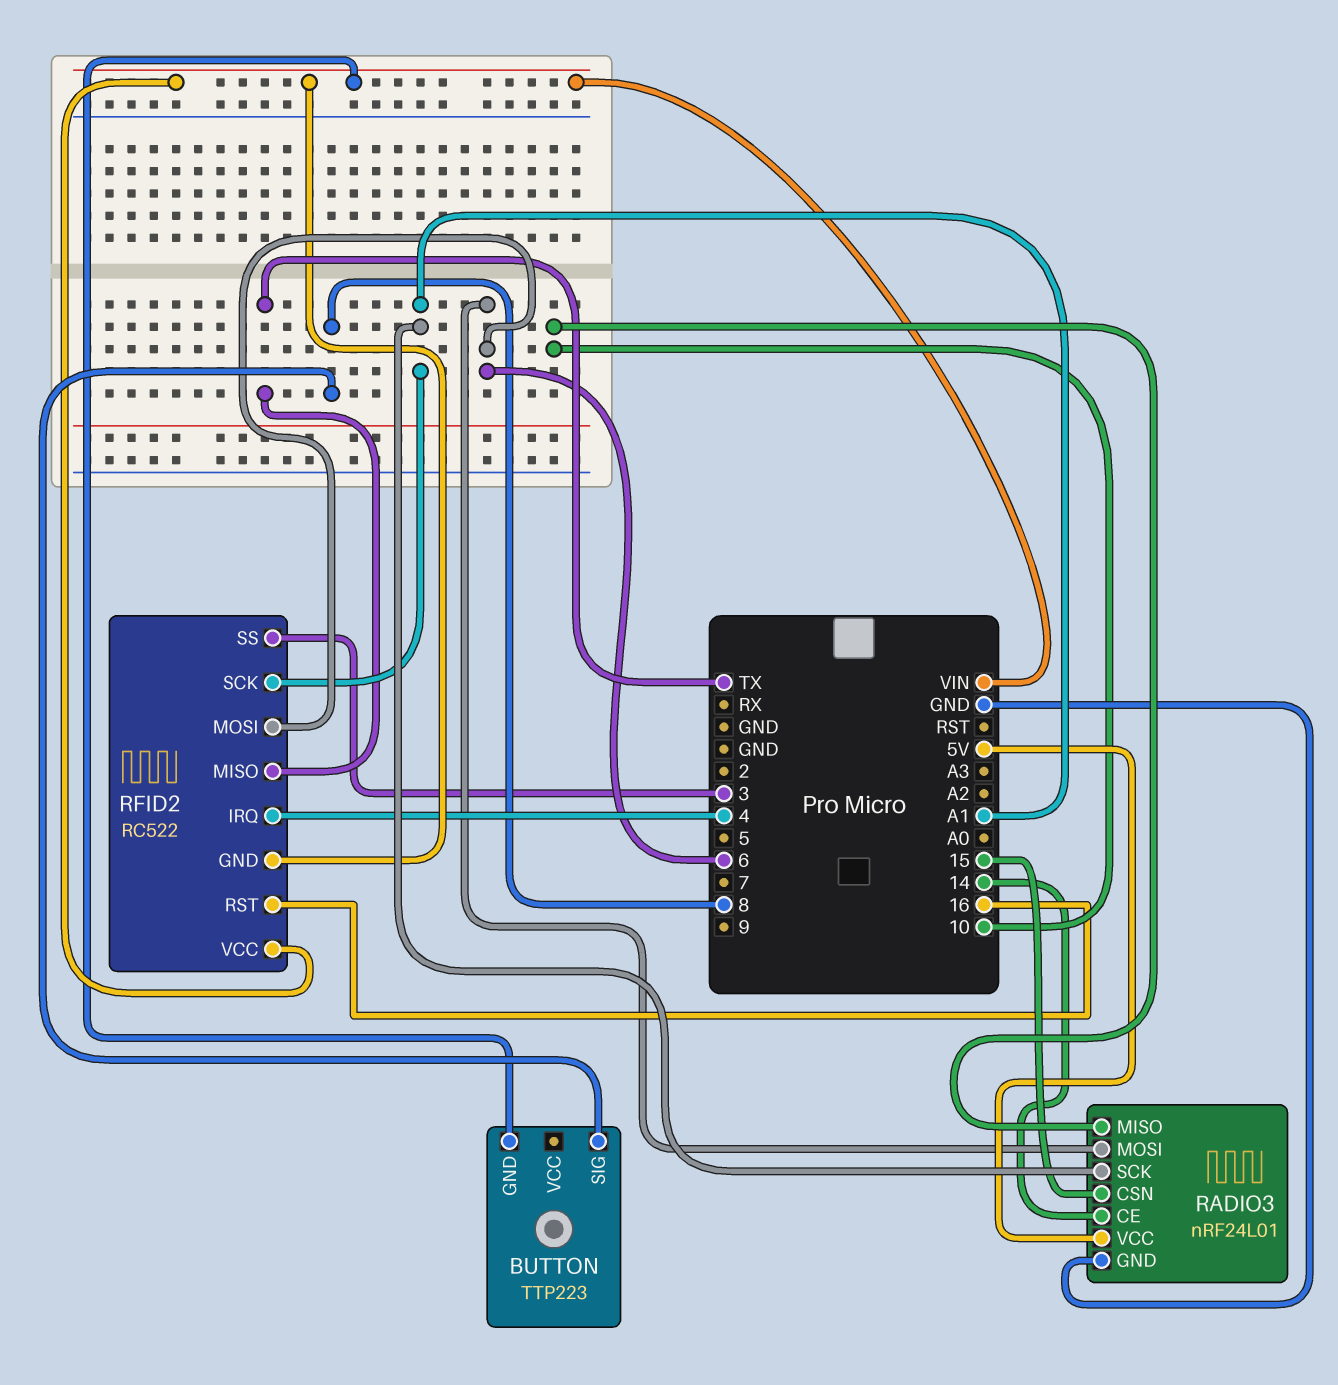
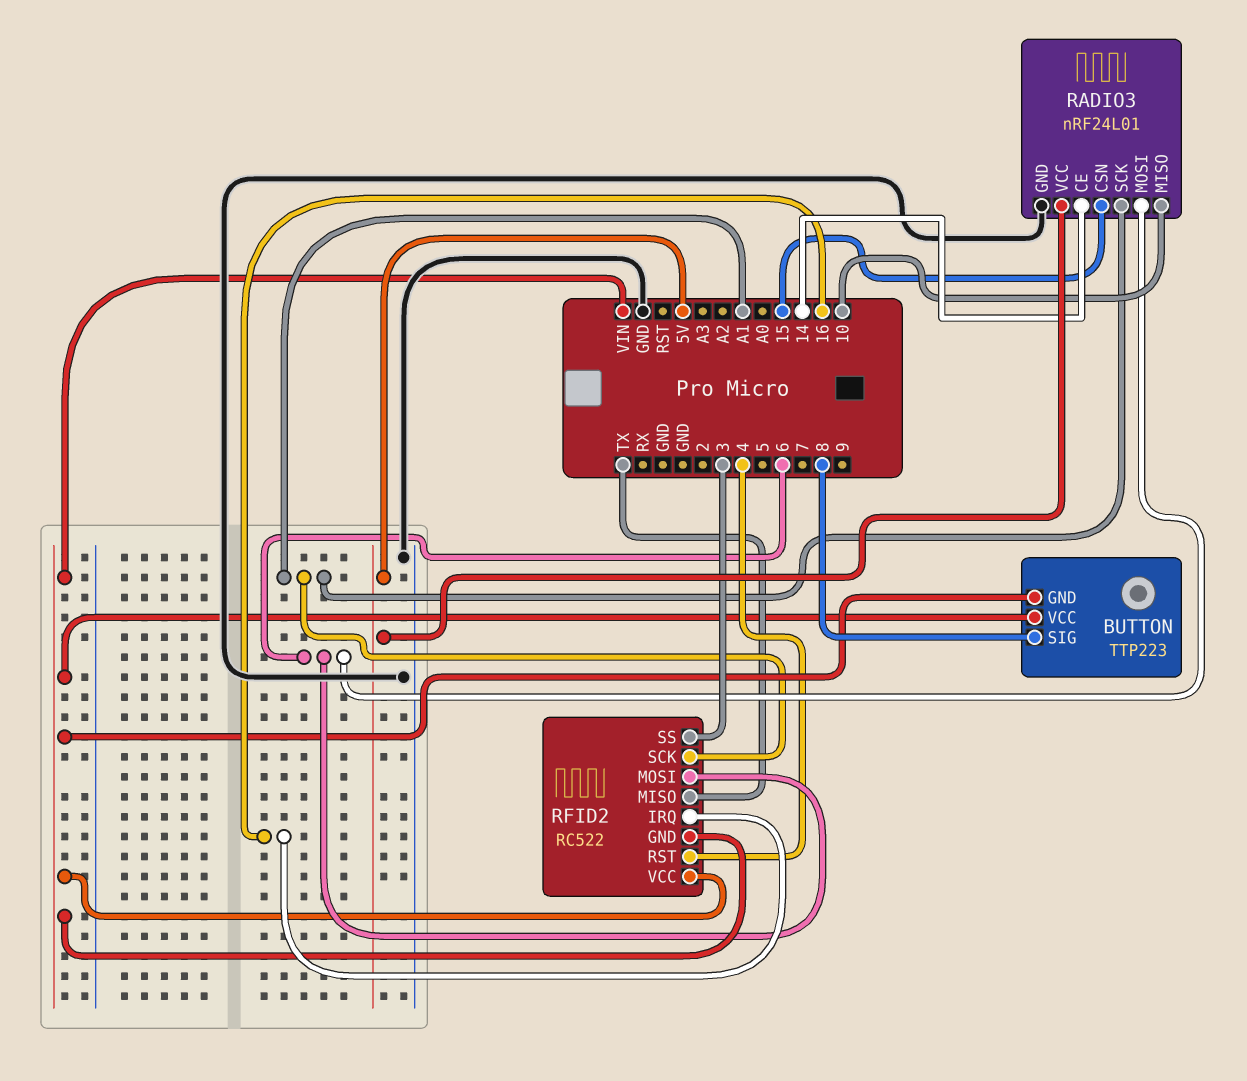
BUTTON pin VCC: none -> VIN
RFID2 pin IRQ: 4 -> 16
RFID2 pin RST: 16 -> 4

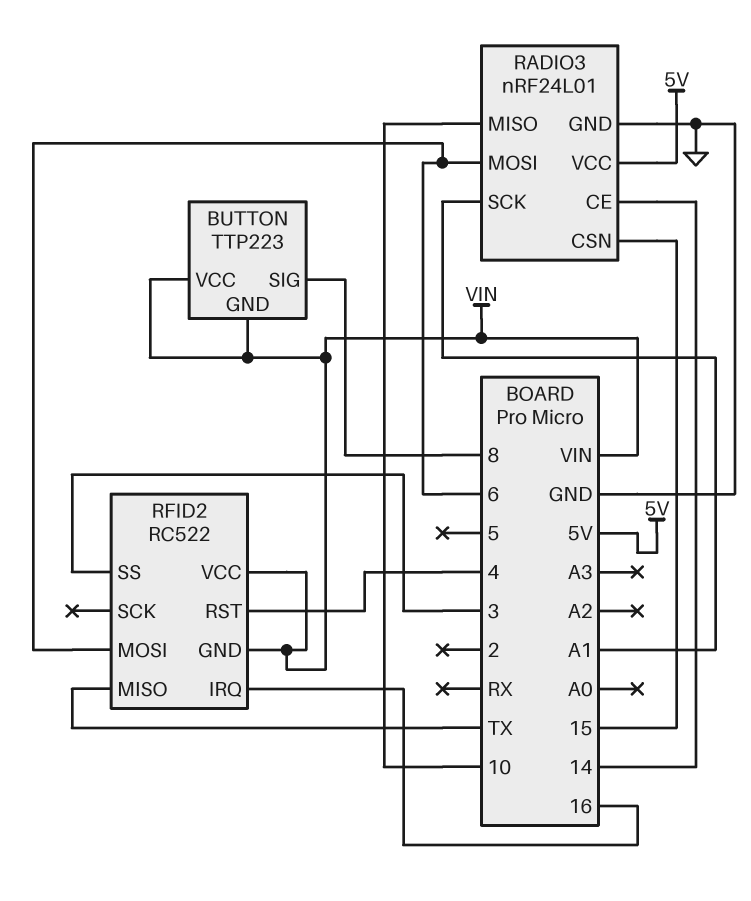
RFID2 pin SCK: A1 -> none

